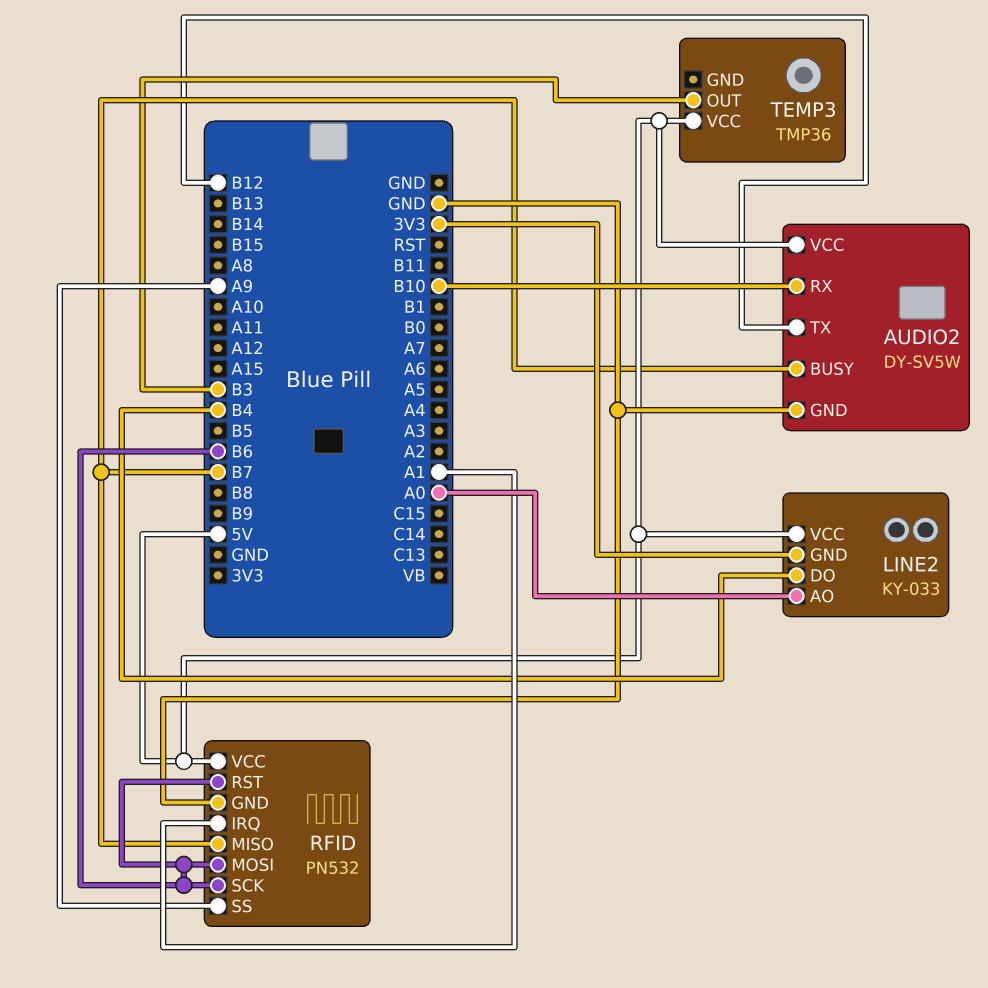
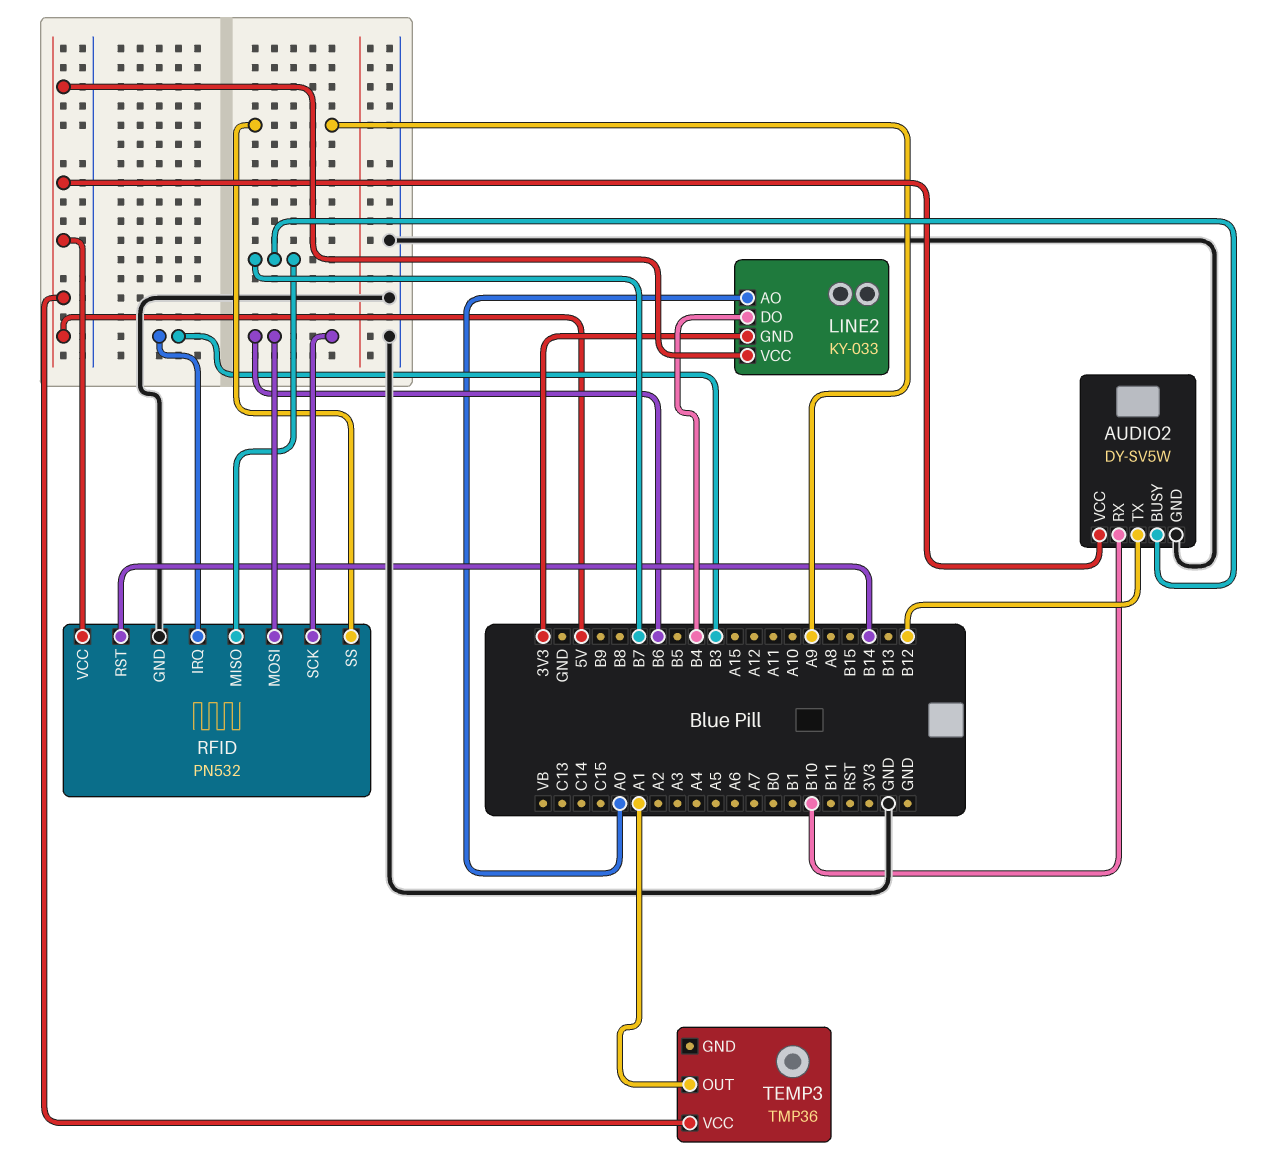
RFID pin IRQ: A1 -> B3
RFID pin RST: B6 -> B14
TEMP3 pin OUT: B3 -> A1

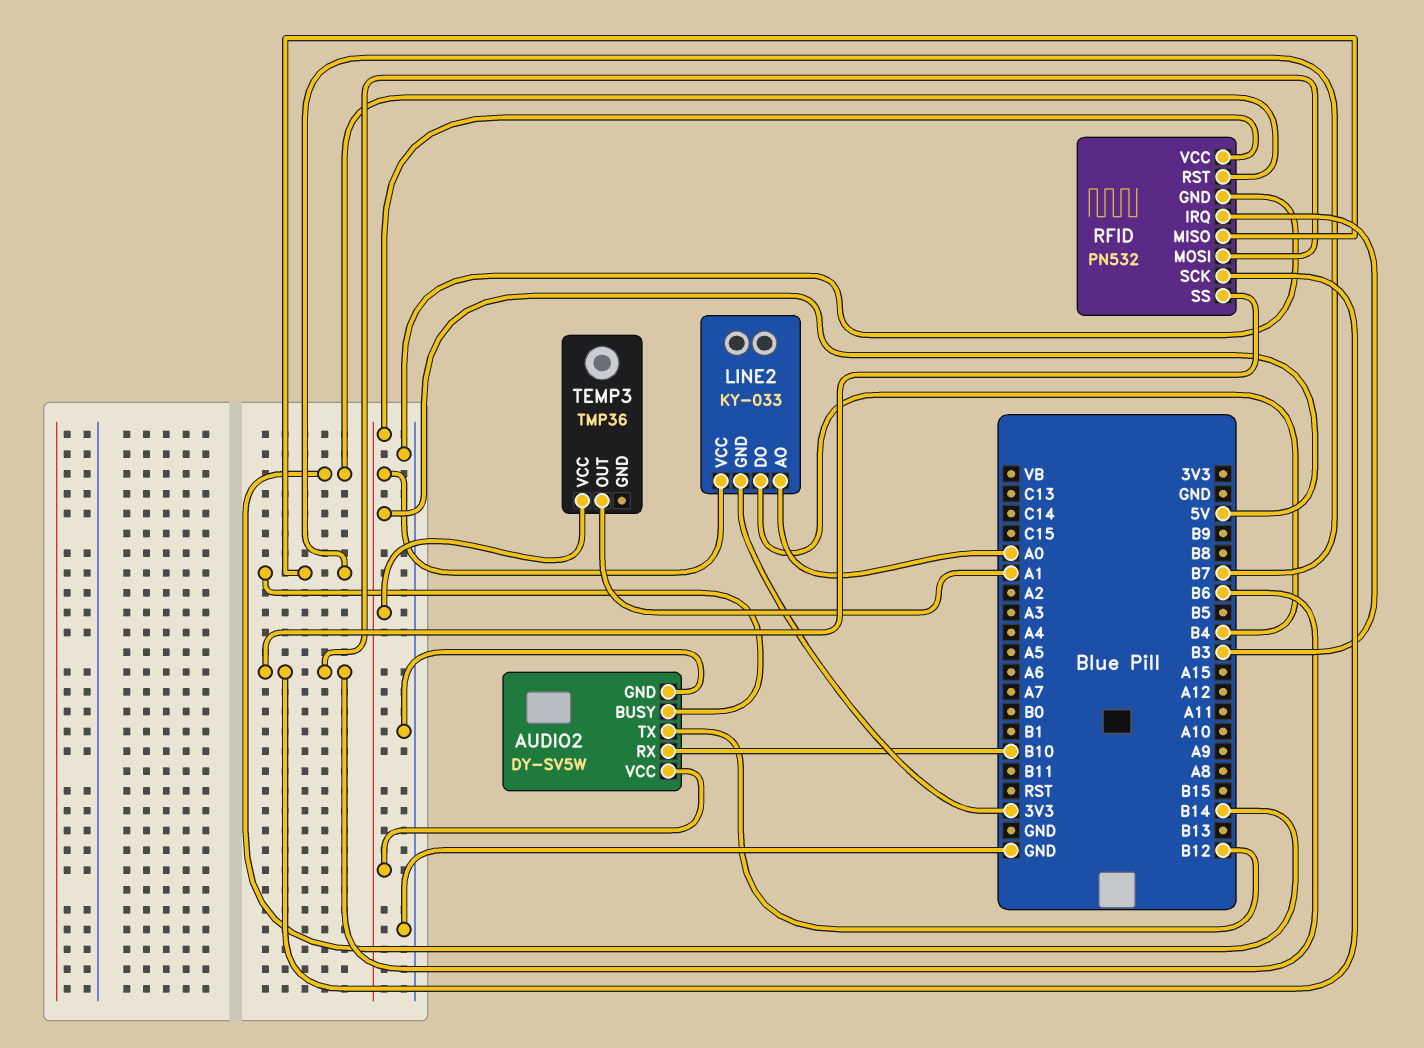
RFID pin SS: A9 -> B6

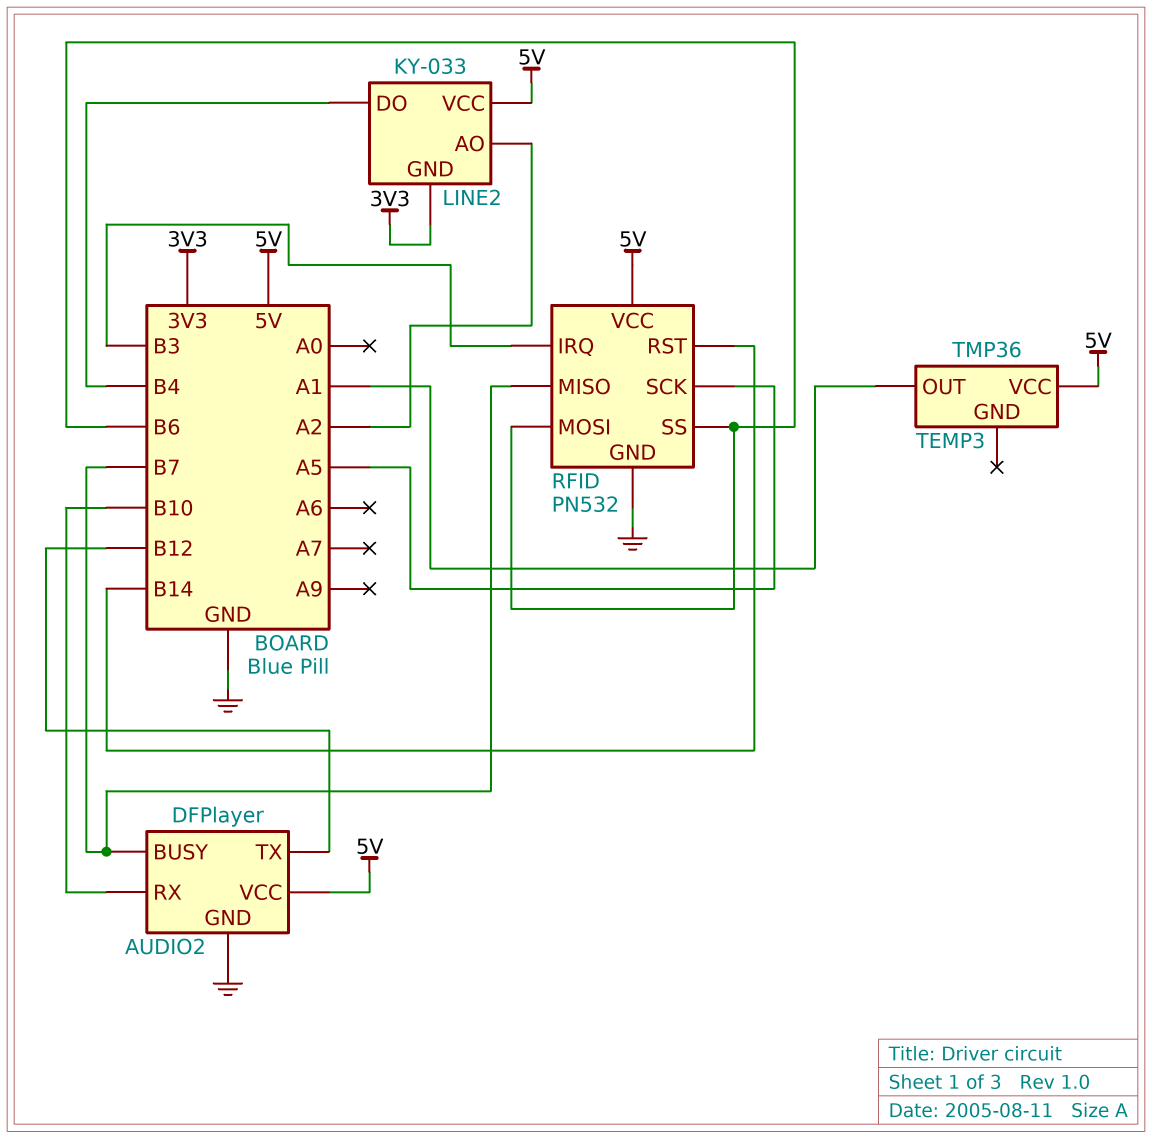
AUDIO2: DY-SV5W -> DFPlayer
LINE2 pin AO: A0 -> A2
RFID pin SCK: B6 -> A5

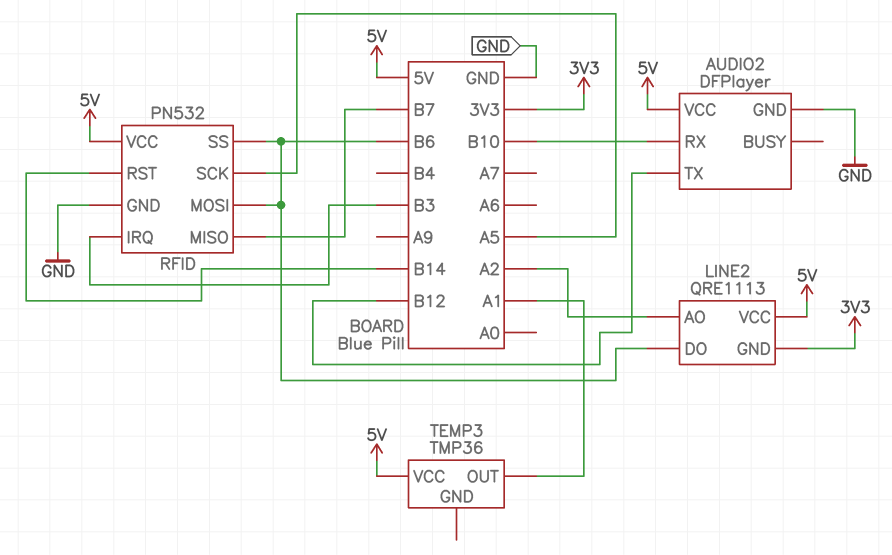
AUDIO2 pin BUSY: B7 -> none
LINE2: KY-033 -> QRE1113
LINE2 pin DO: B4 -> B6

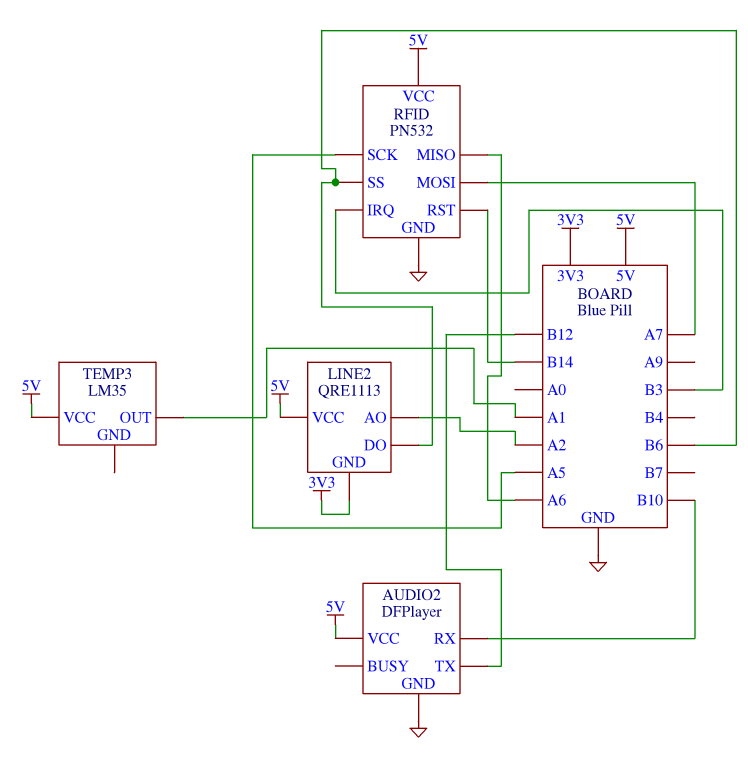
RFID pin MISO: B7 -> A6
RFID pin MOSI: B6 -> A7
TEMP3: TMP36 -> LM35

